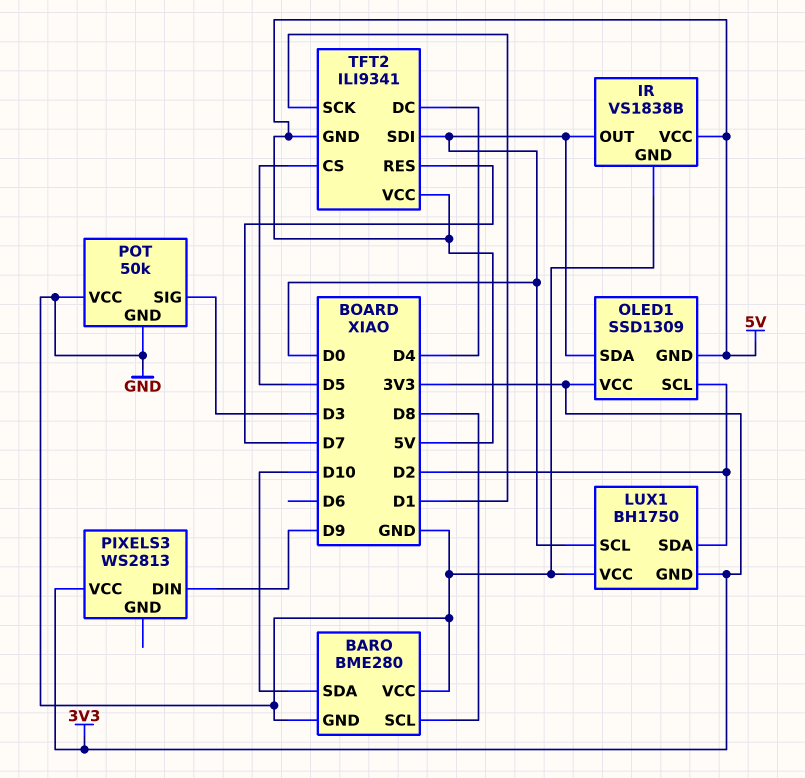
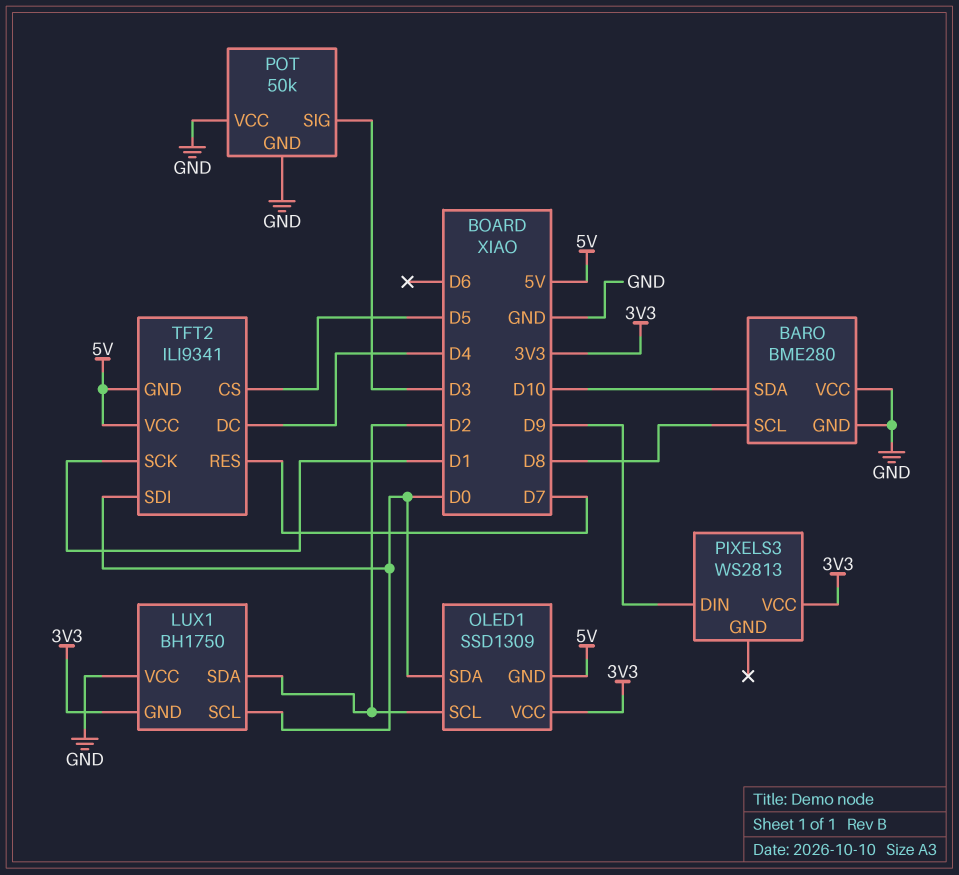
IR: VS1838B -> none
IR pin GND: GND -> none
IR pin OUT: D0 -> none
IR pin VCC: 5V -> none

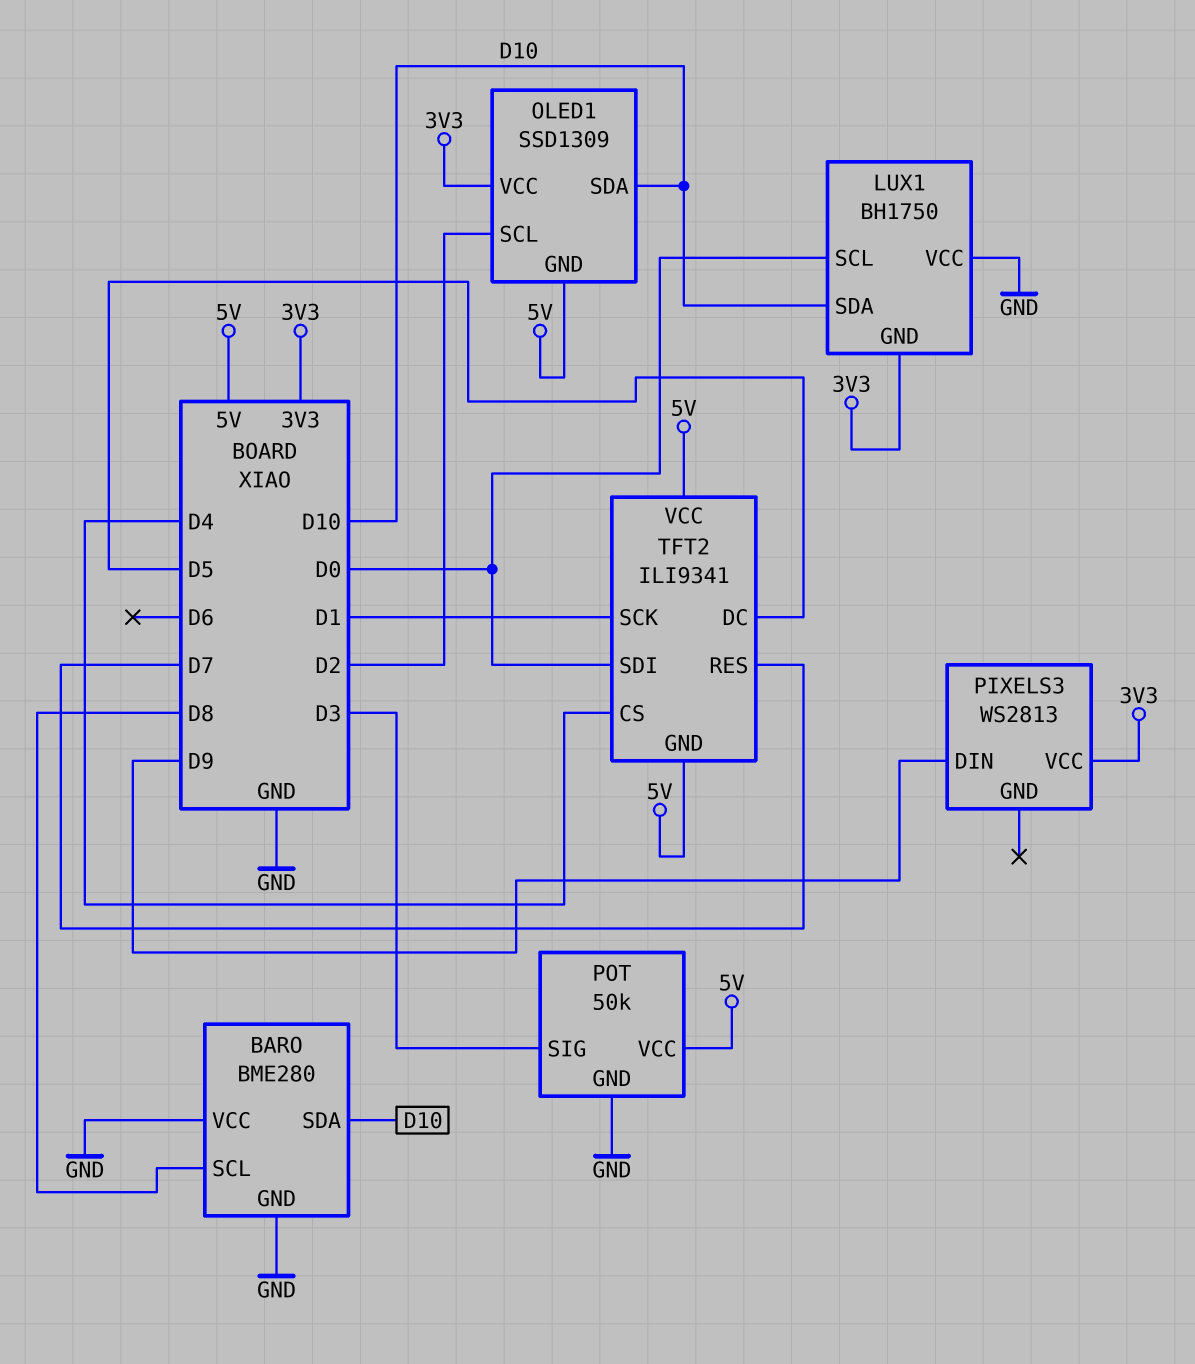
LUX1 pin SDA: D2 -> D10
OLED1 pin SDA: D0 -> D10
POT pin VCC: GND -> 5V
TFT2 pin CS: D5 -> D4
TFT2 pin DC: D4 -> D5

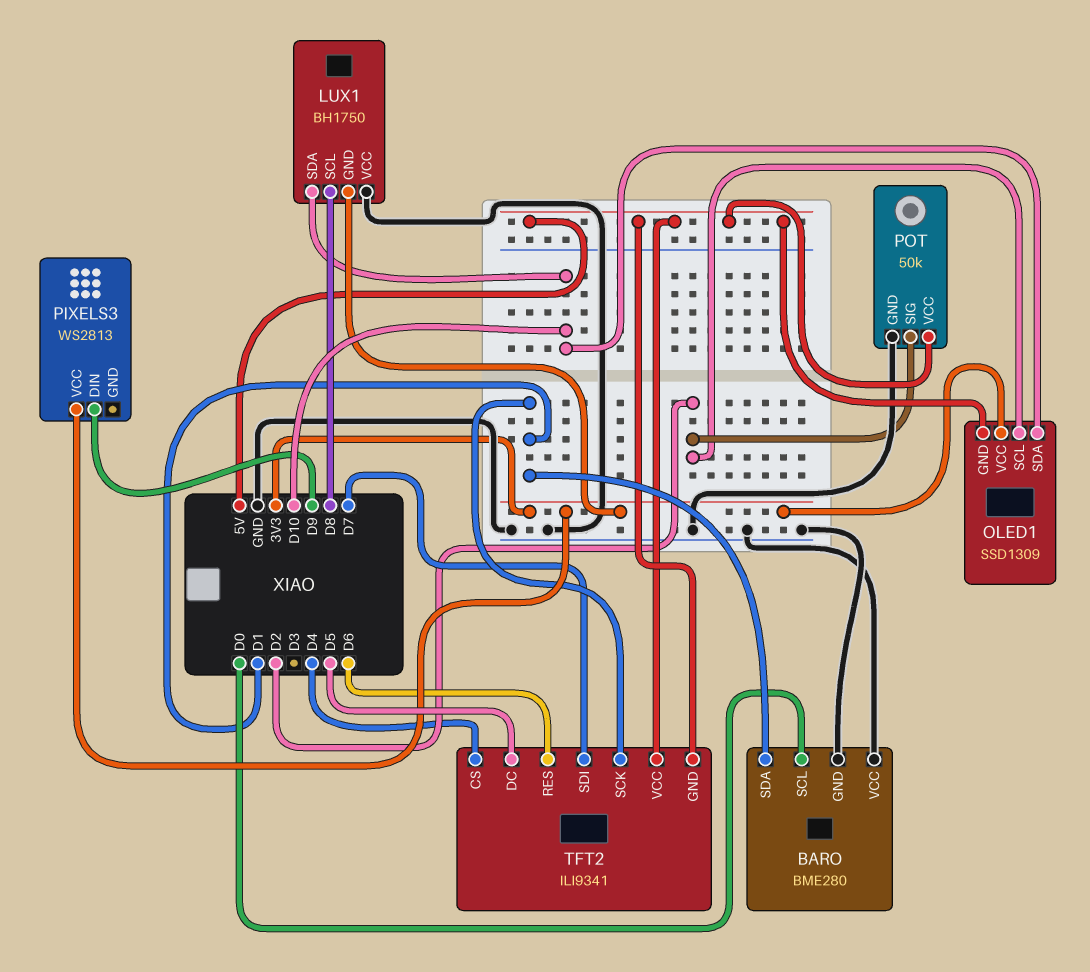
BARO pin SCL: D8 -> D0
BARO pin SDA: D10 -> D1
LUX1 pin SCL: D0 -> D8
POT pin SIG: D3 -> D2
TFT2 pin RES: D7 -> D6
TFT2 pin SDI: D0 -> D7

